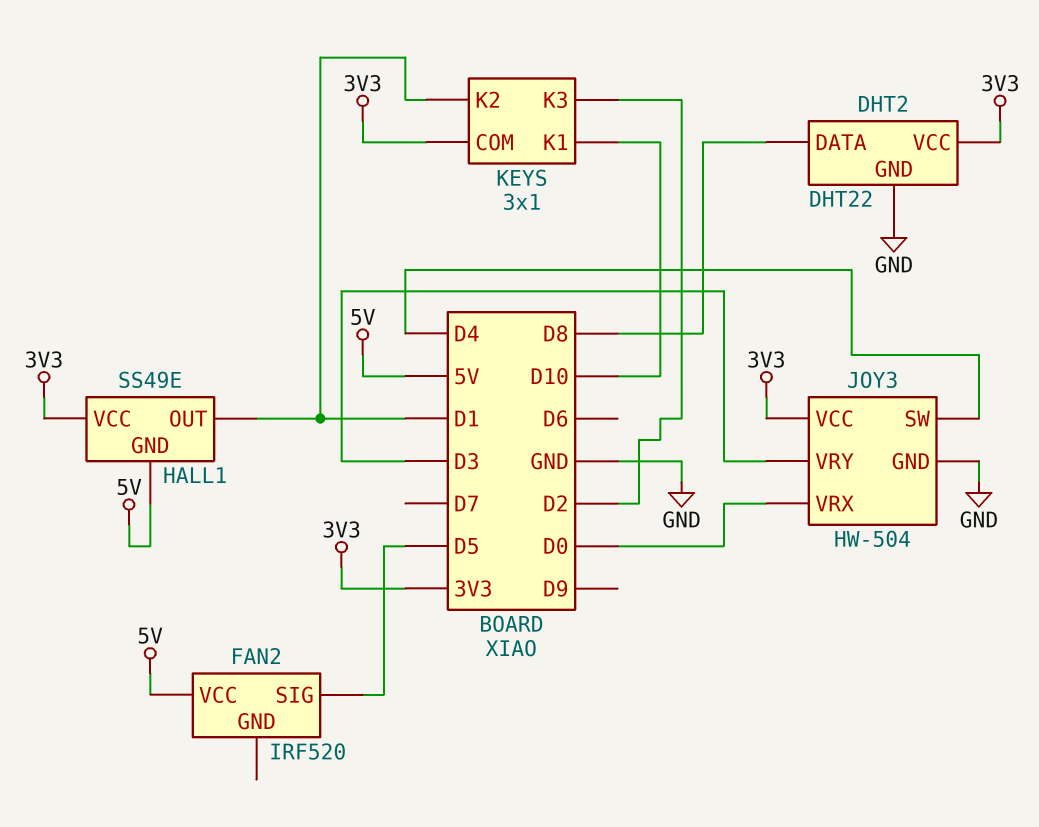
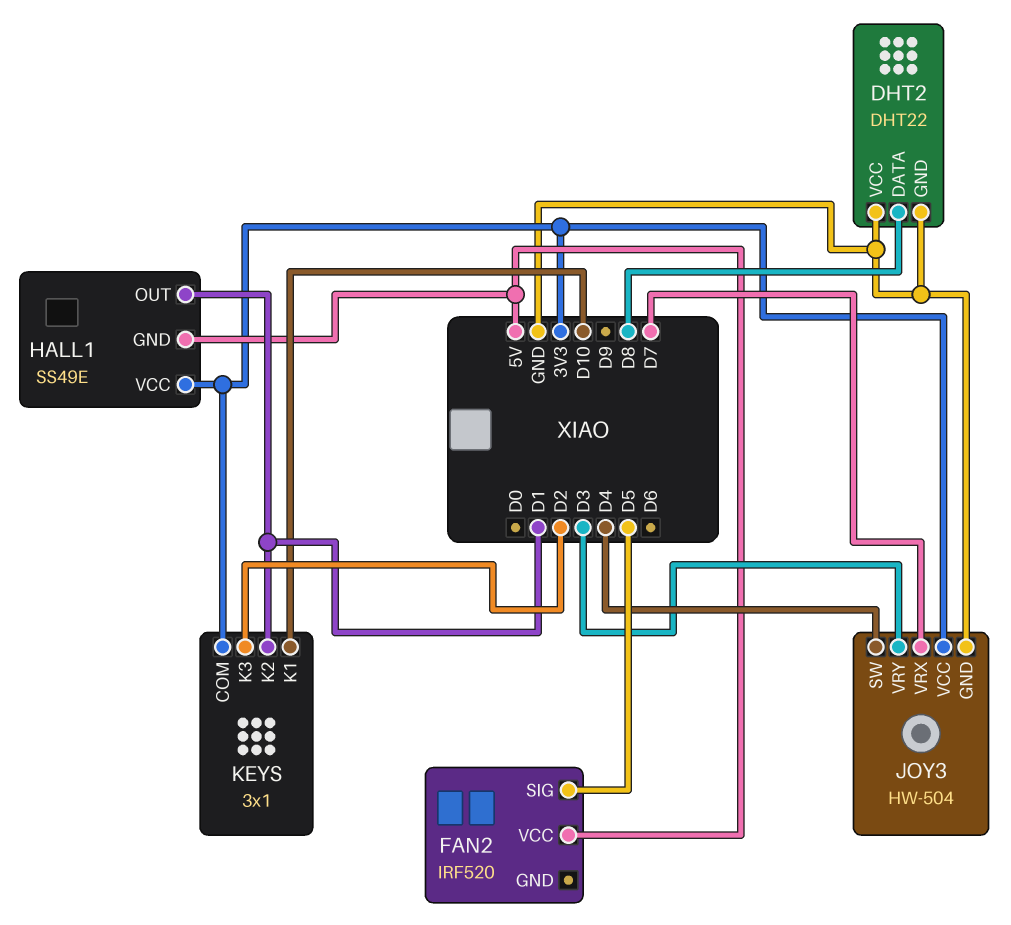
DHT2 pin VCC: 3V3 -> GND
JOY3 pin VRX: D0 -> D7

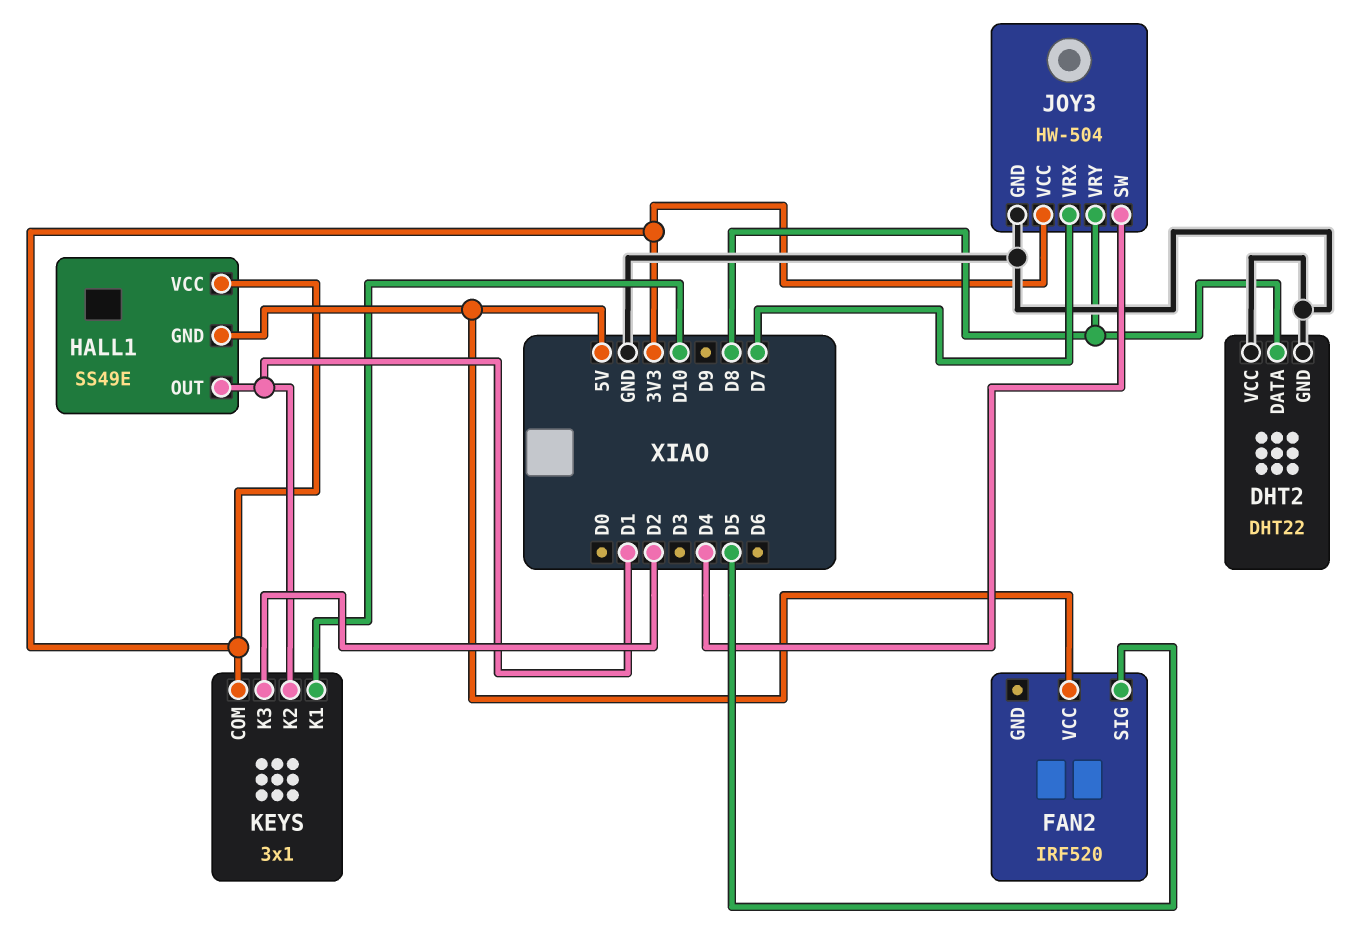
JOY3 pin VRY: D3 -> D8

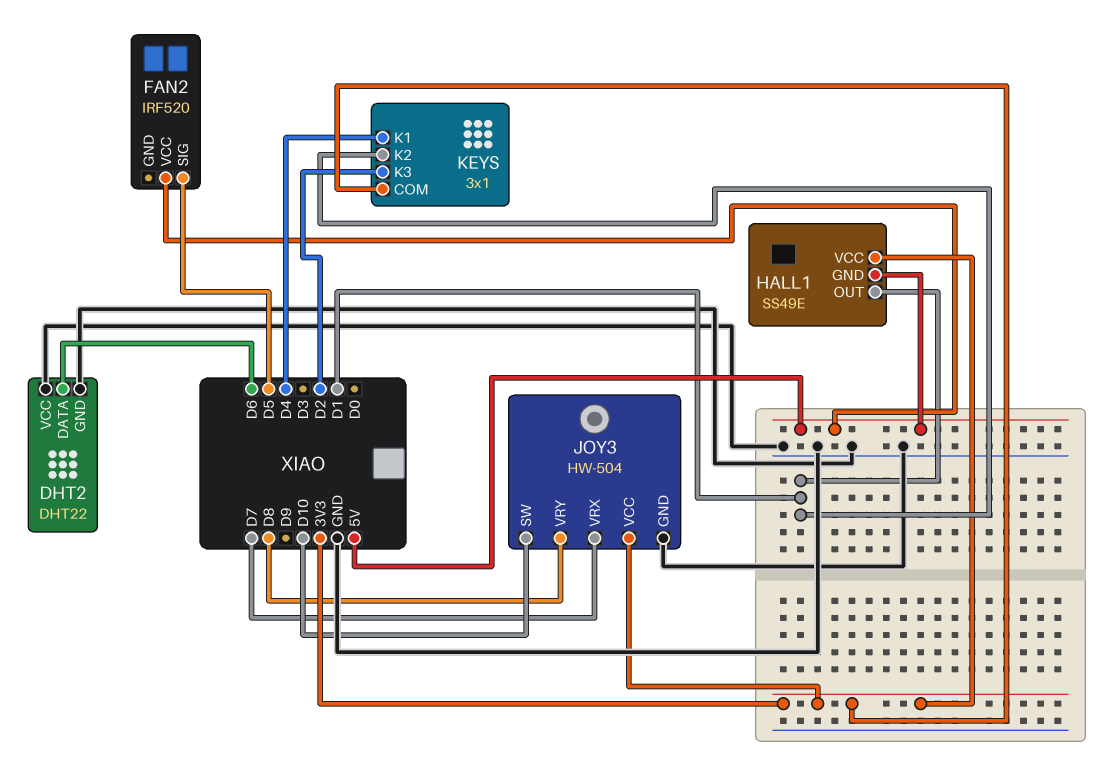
DHT2 pin DATA: D8 -> D6
JOY3 pin SW: D4 -> D10
KEYS pin K1: D10 -> D4

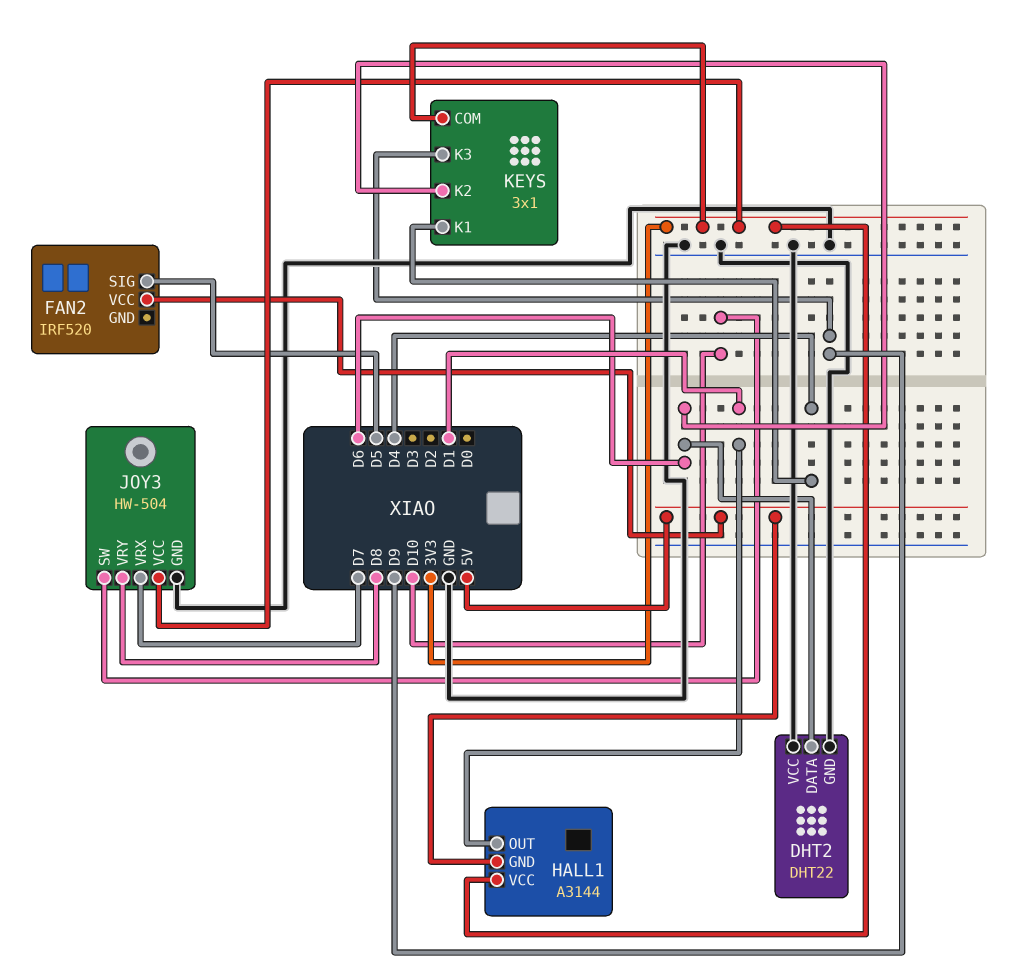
HALL1: SS49E -> A3144
KEYS pin K2: D1 -> D6
KEYS pin K3: D2 -> D9

